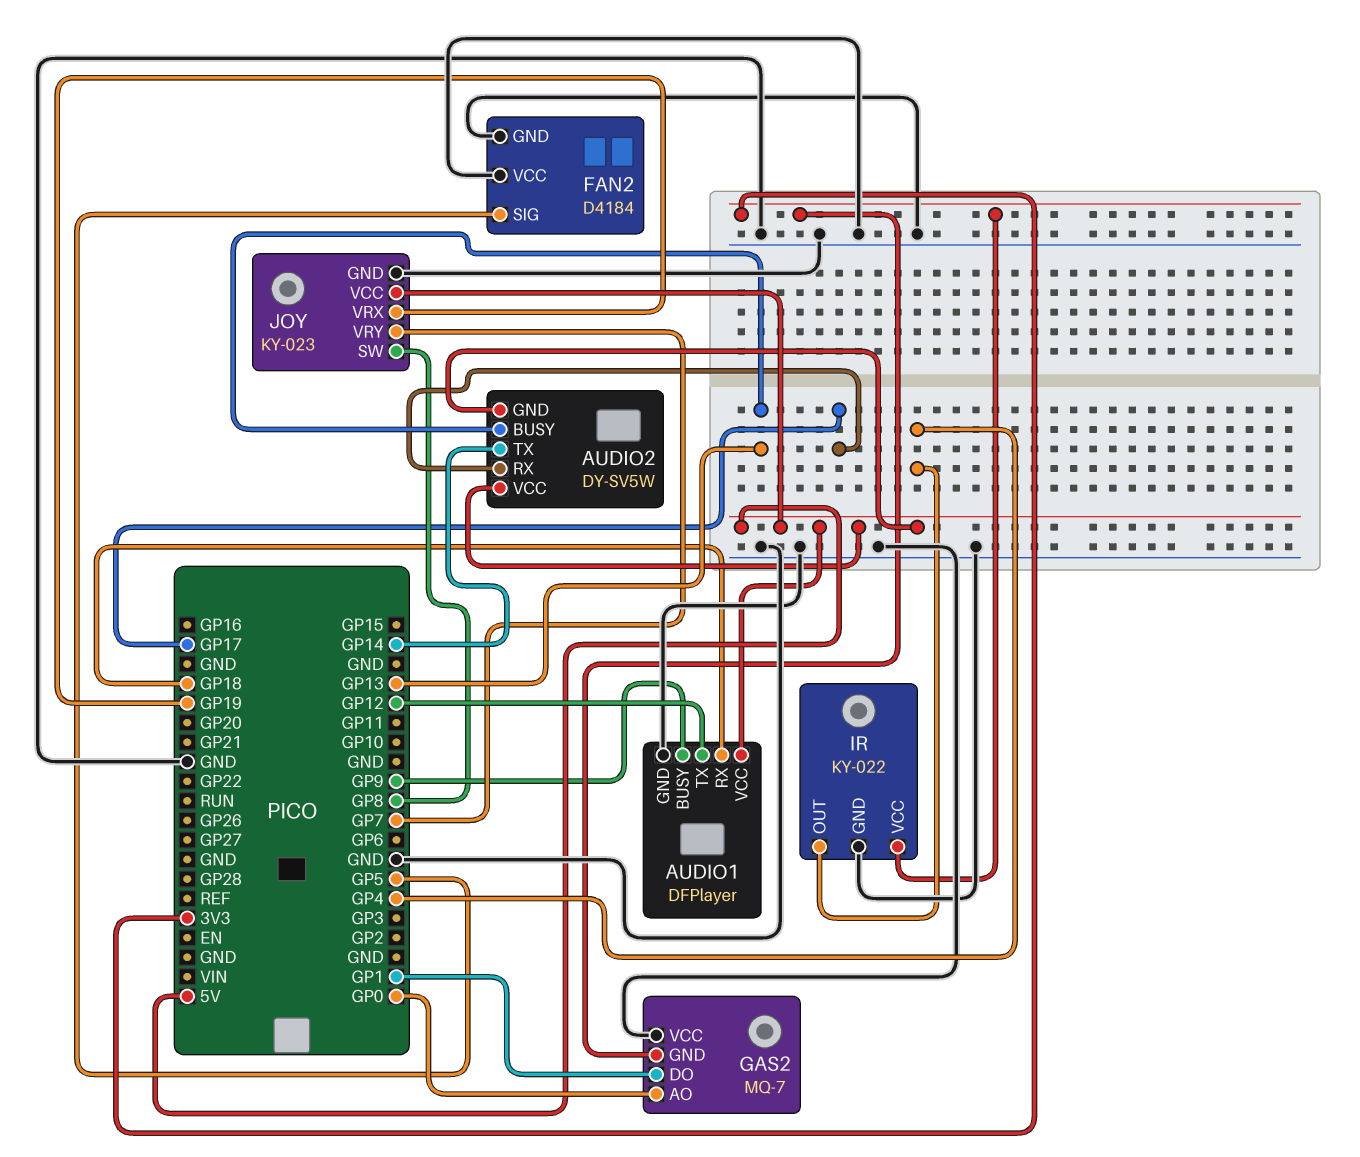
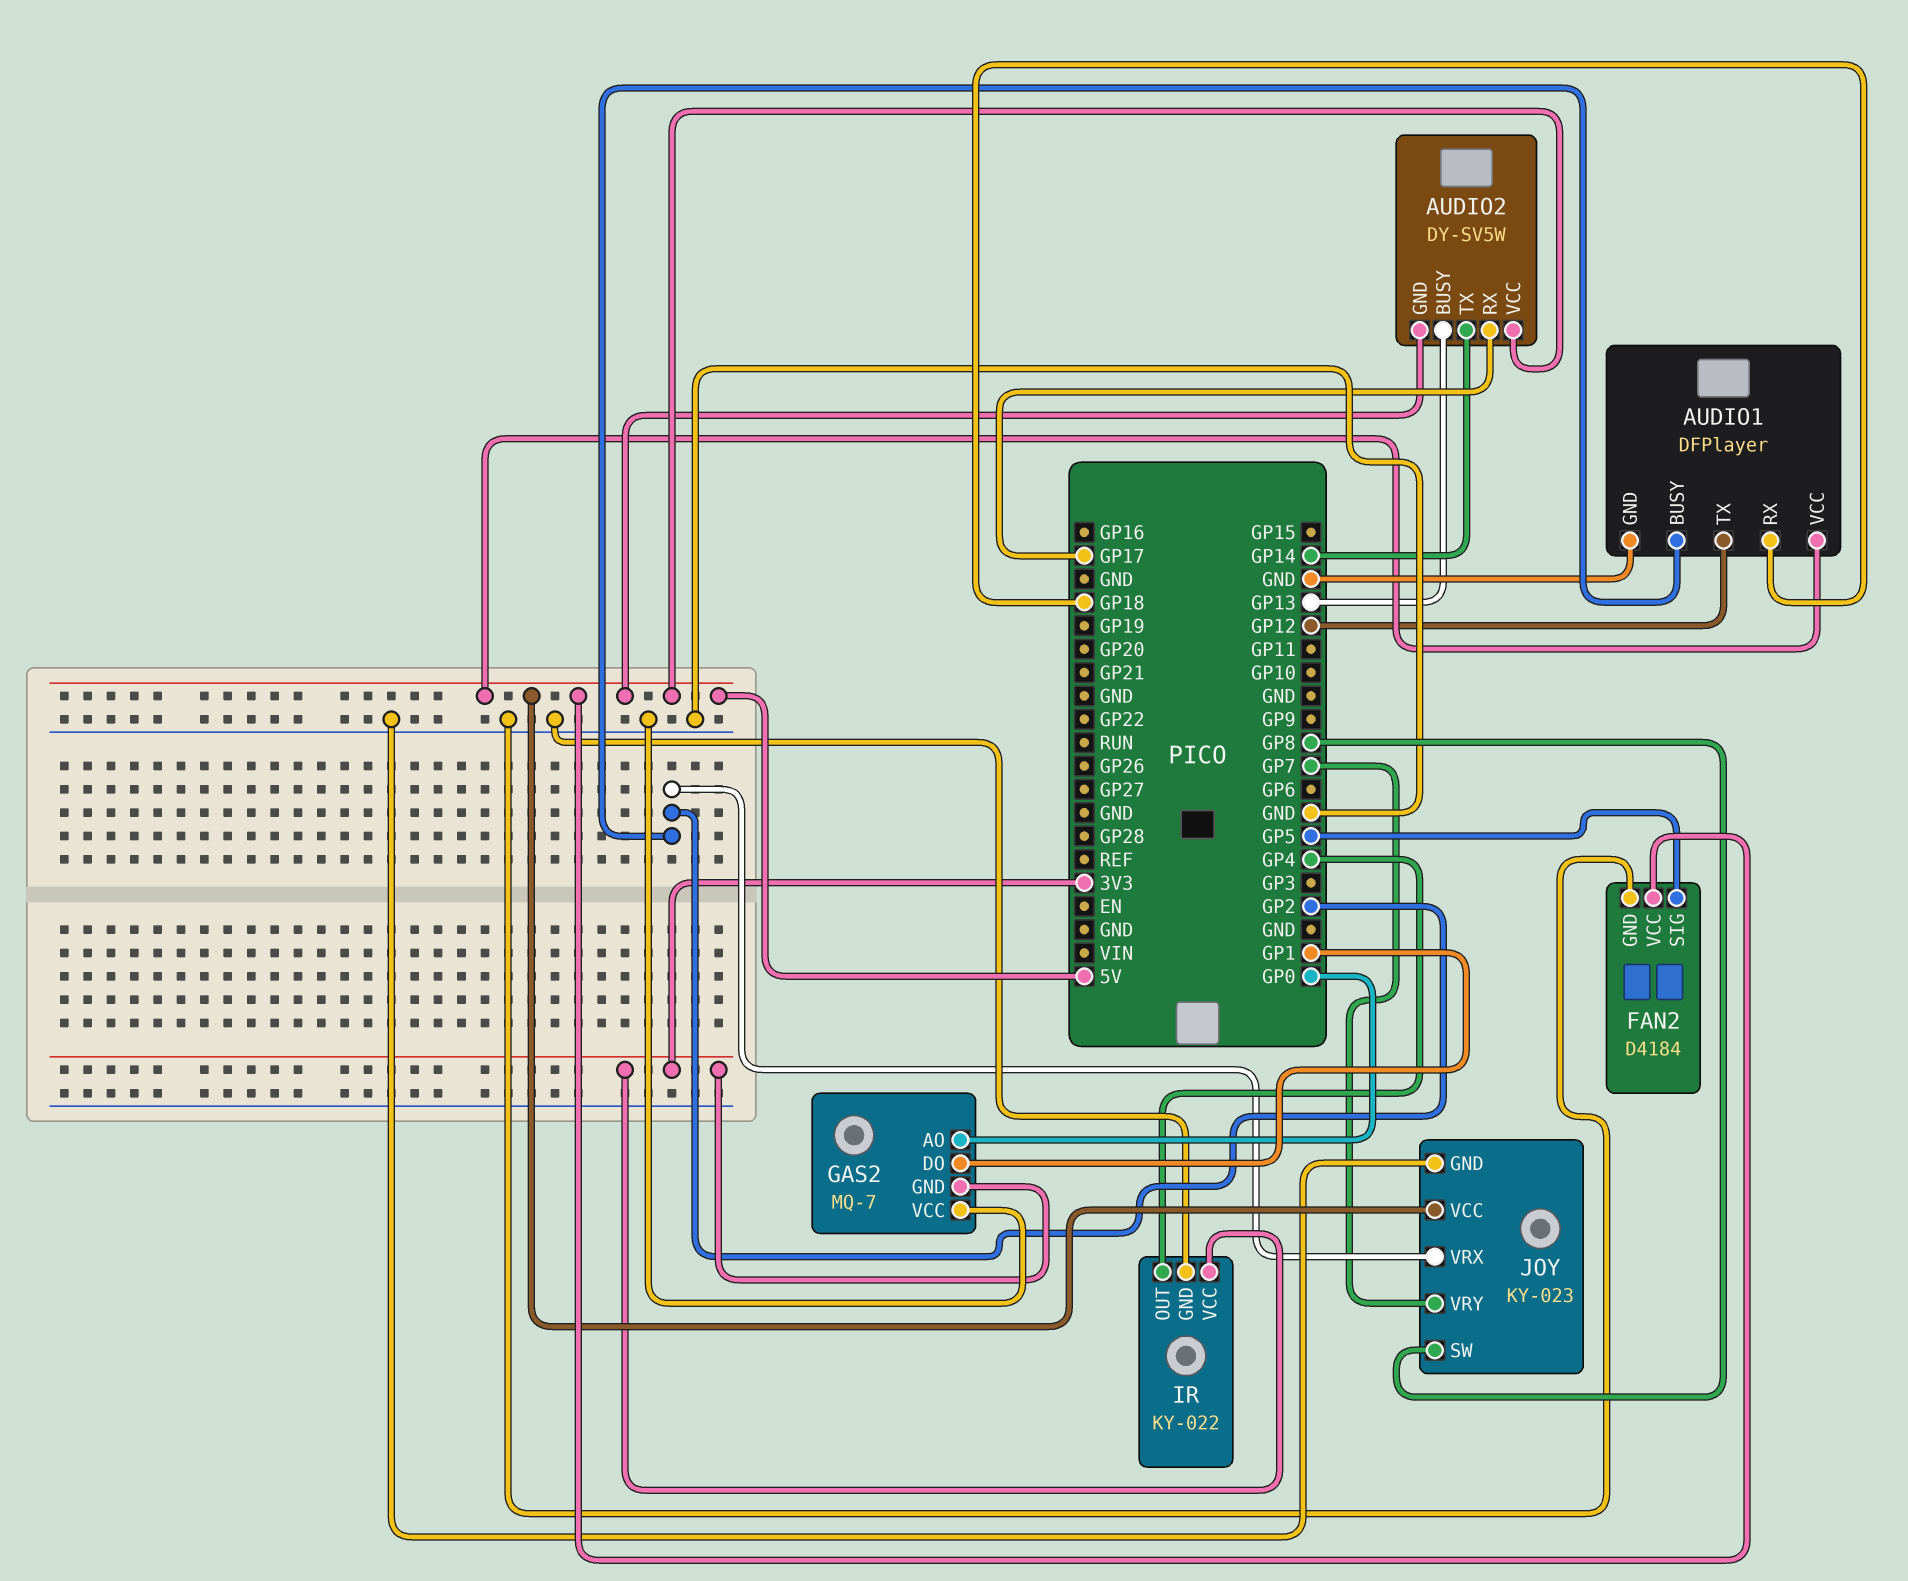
AUDIO1 pin BUSY: GP9 -> GP2
FAN2 pin VCC: GND -> 5V
JOY pin VRX: GP19 -> GP2

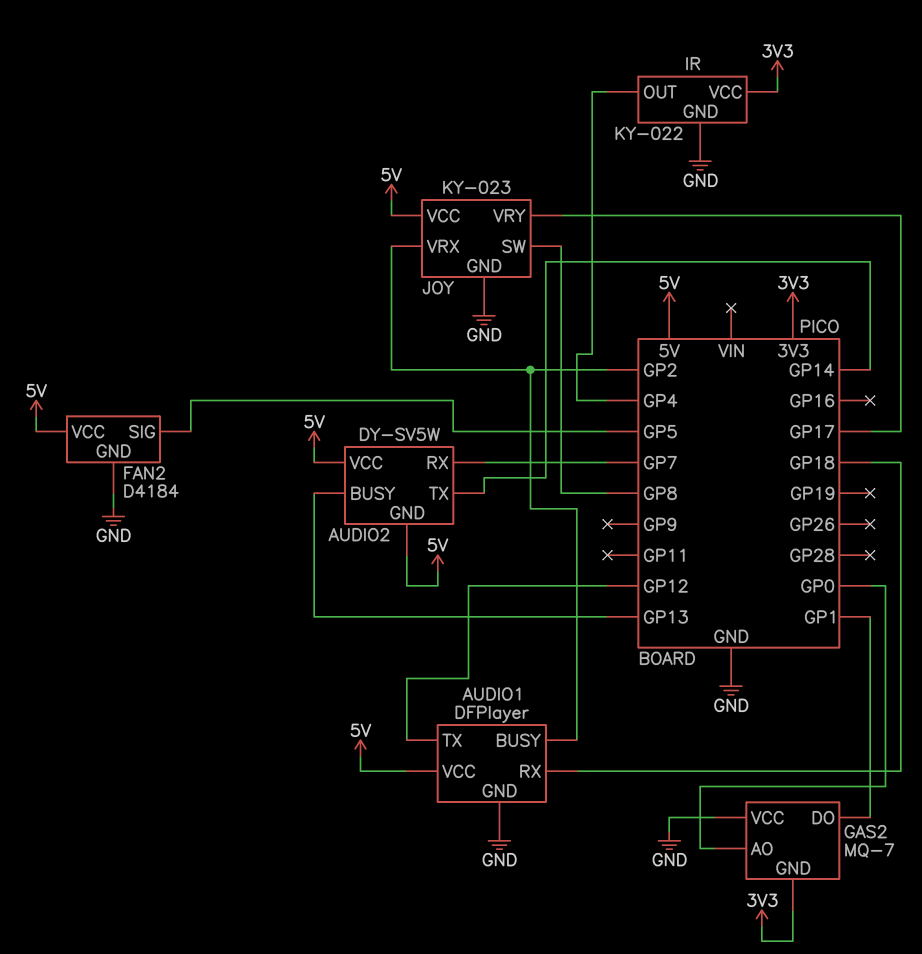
AUDIO2 pin RX: GP17 -> GP7
JOY pin VRY: GP7 -> GP17

